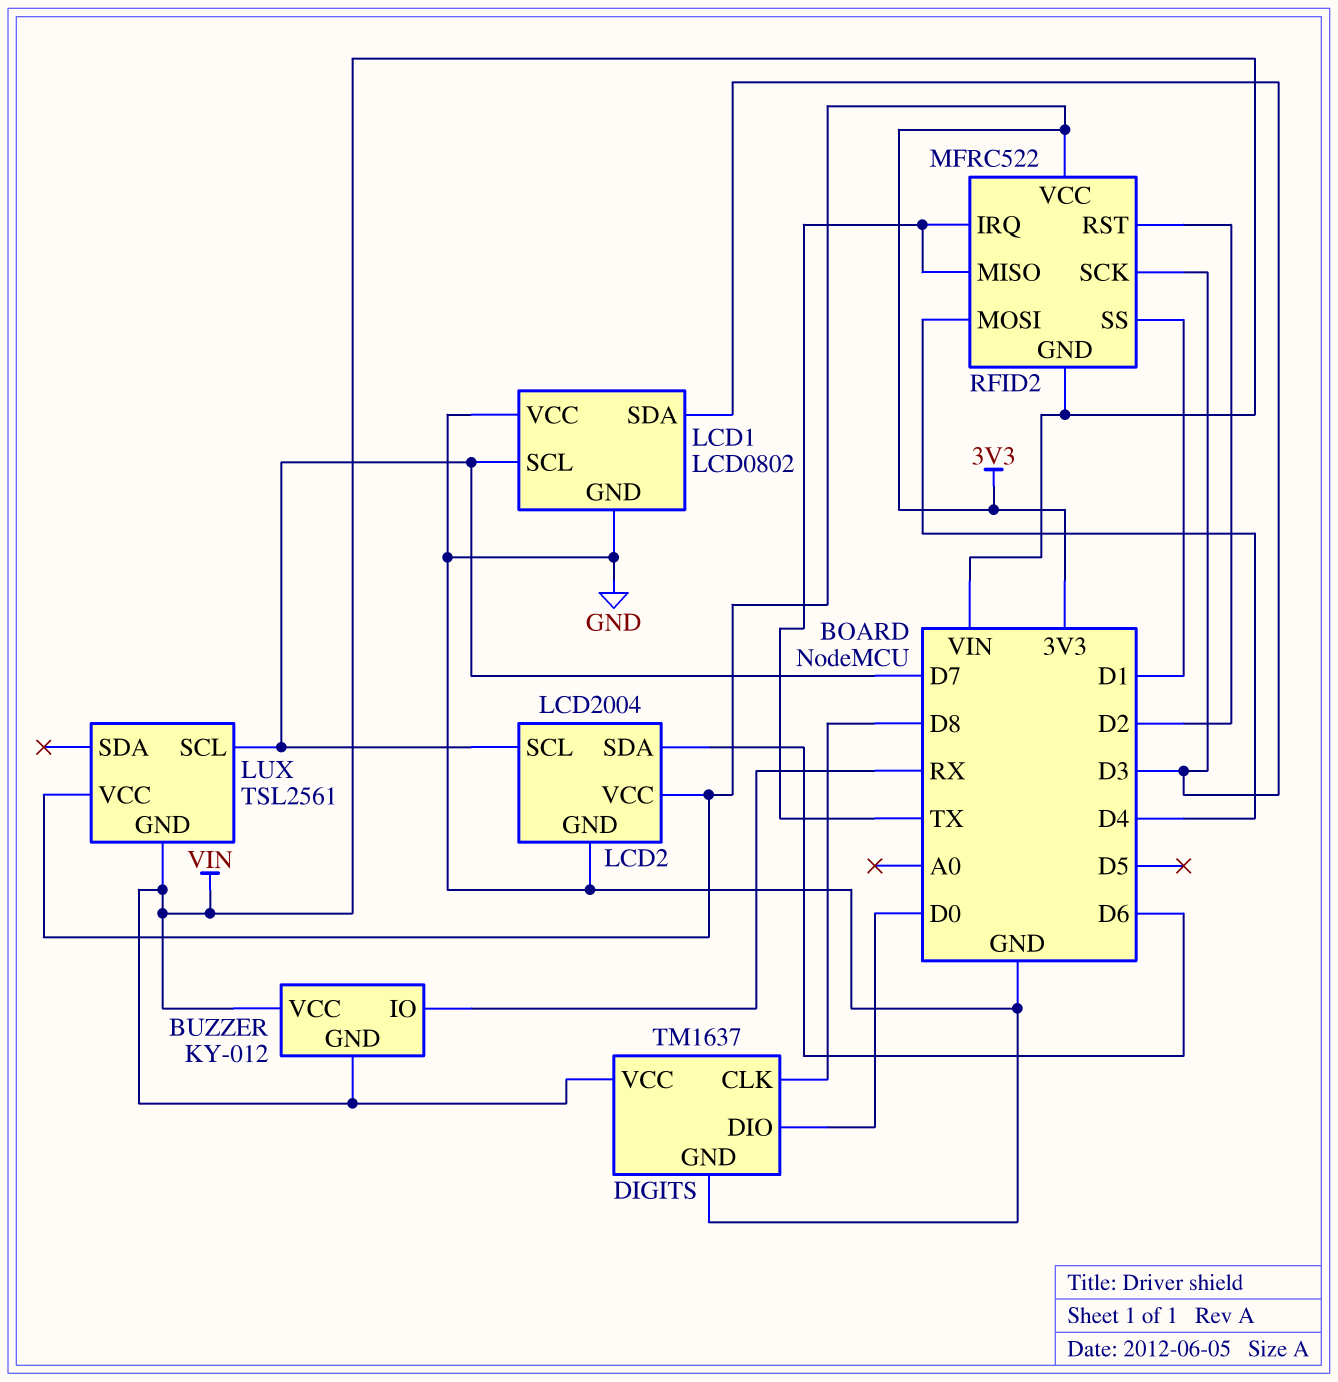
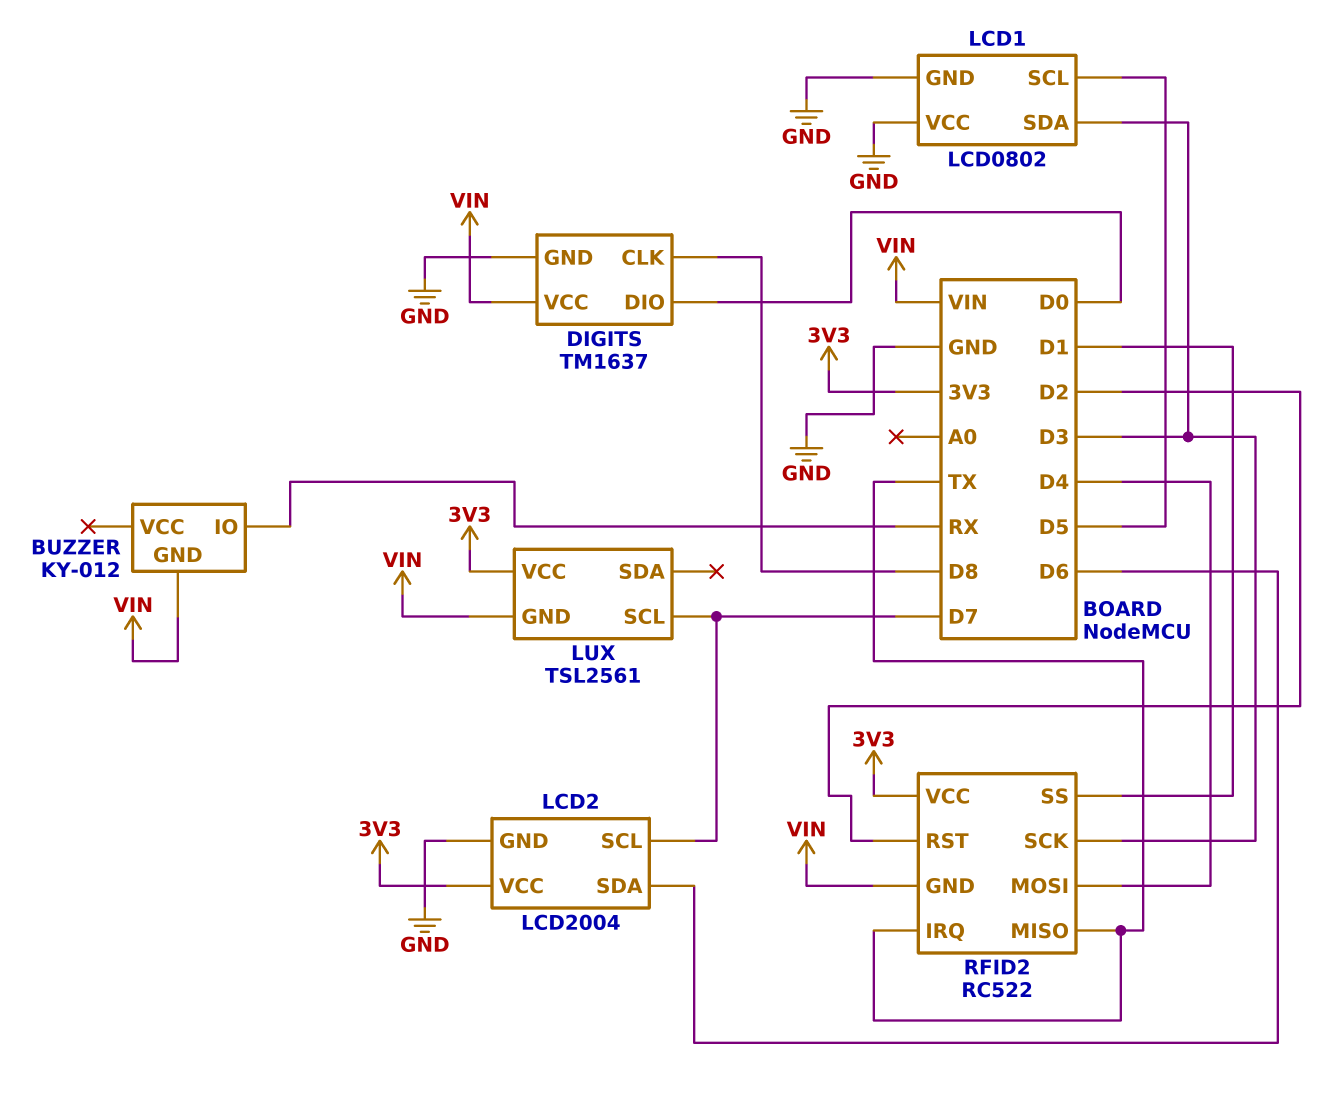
BUZZER pin VCC: VIN -> none
LCD1 pin SCL: D7 -> D5
RFID2: MFRC522 -> RC522

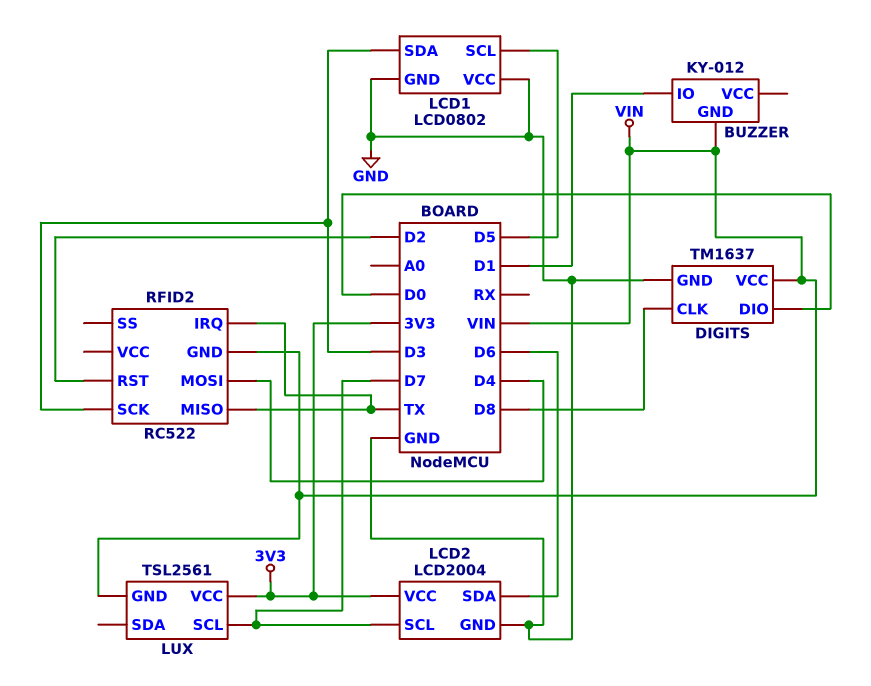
BUZZER pin IO: RX -> D1
RFID2 pin SS: D1 -> none
RFID2 pin VCC: 3V3 -> none

